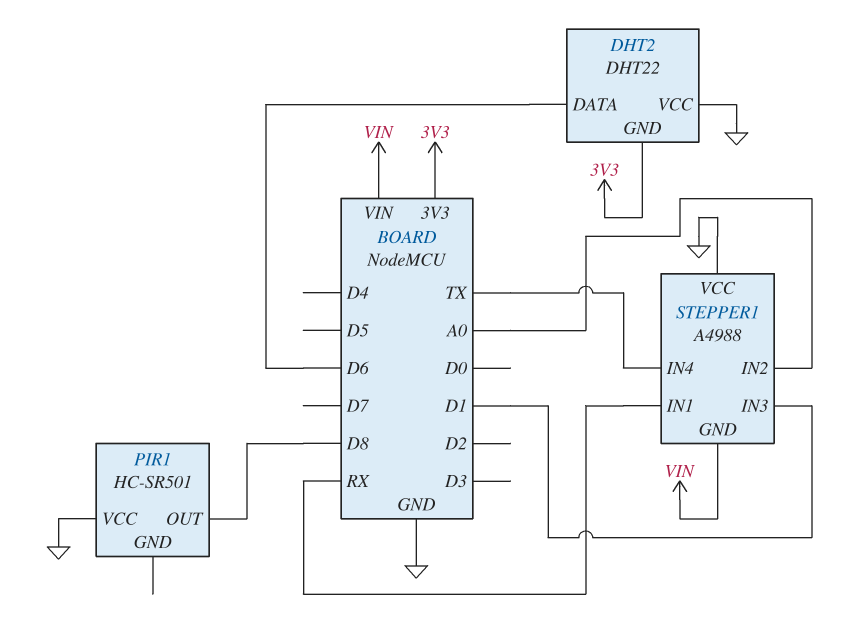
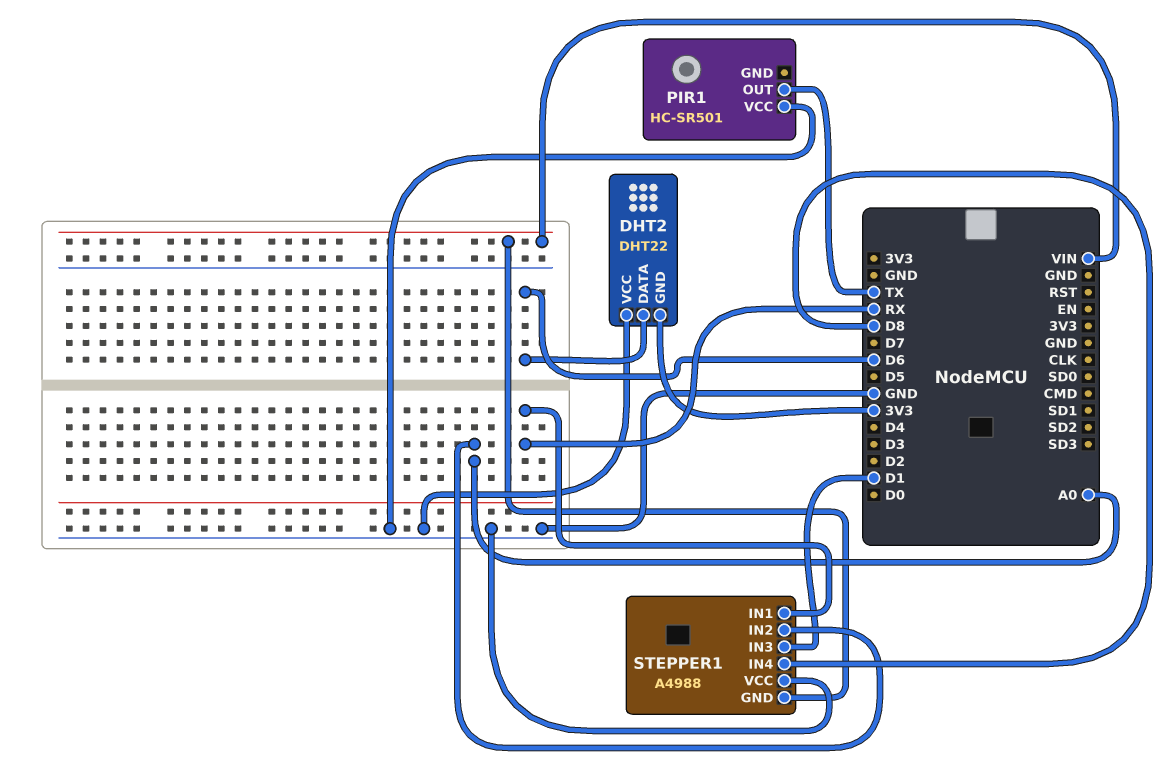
PIR1 pin OUT: D8 -> TX
STEPPER1 pin IN4: TX -> D8

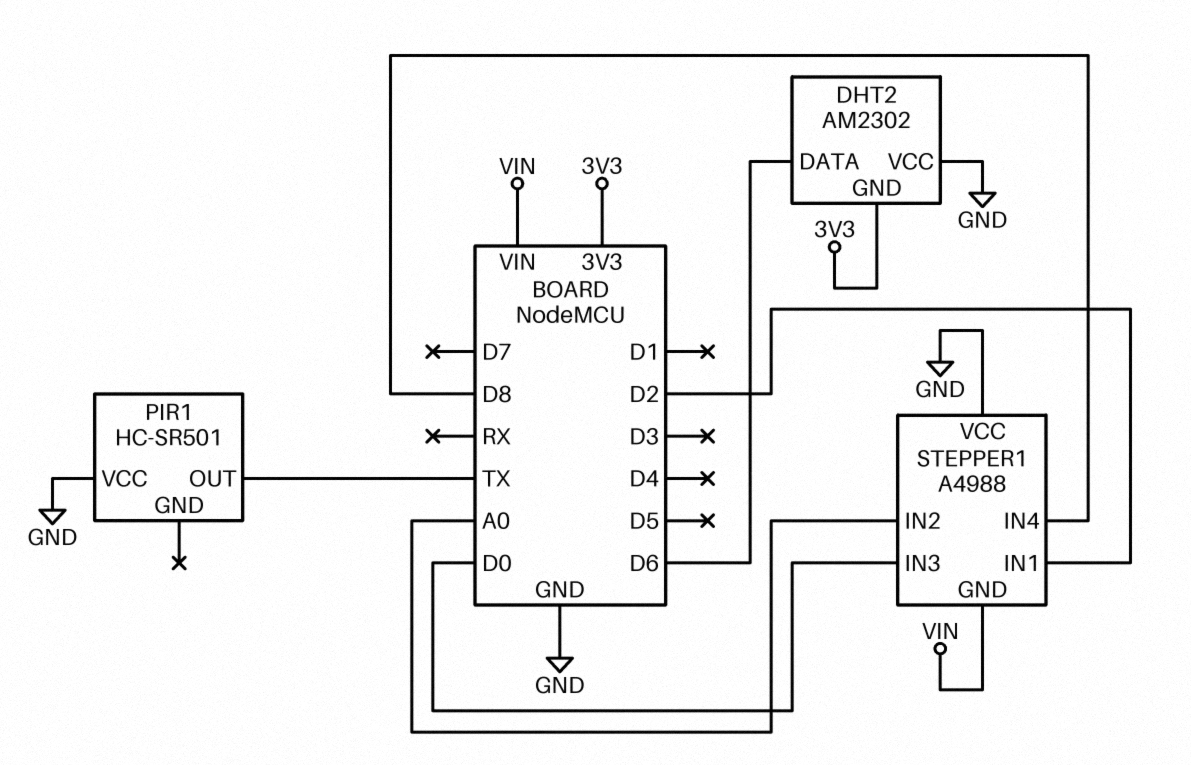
DHT2: DHT22 -> AM2302
STEPPER1 pin IN1: RX -> D2
STEPPER1 pin IN3: D1 -> D0

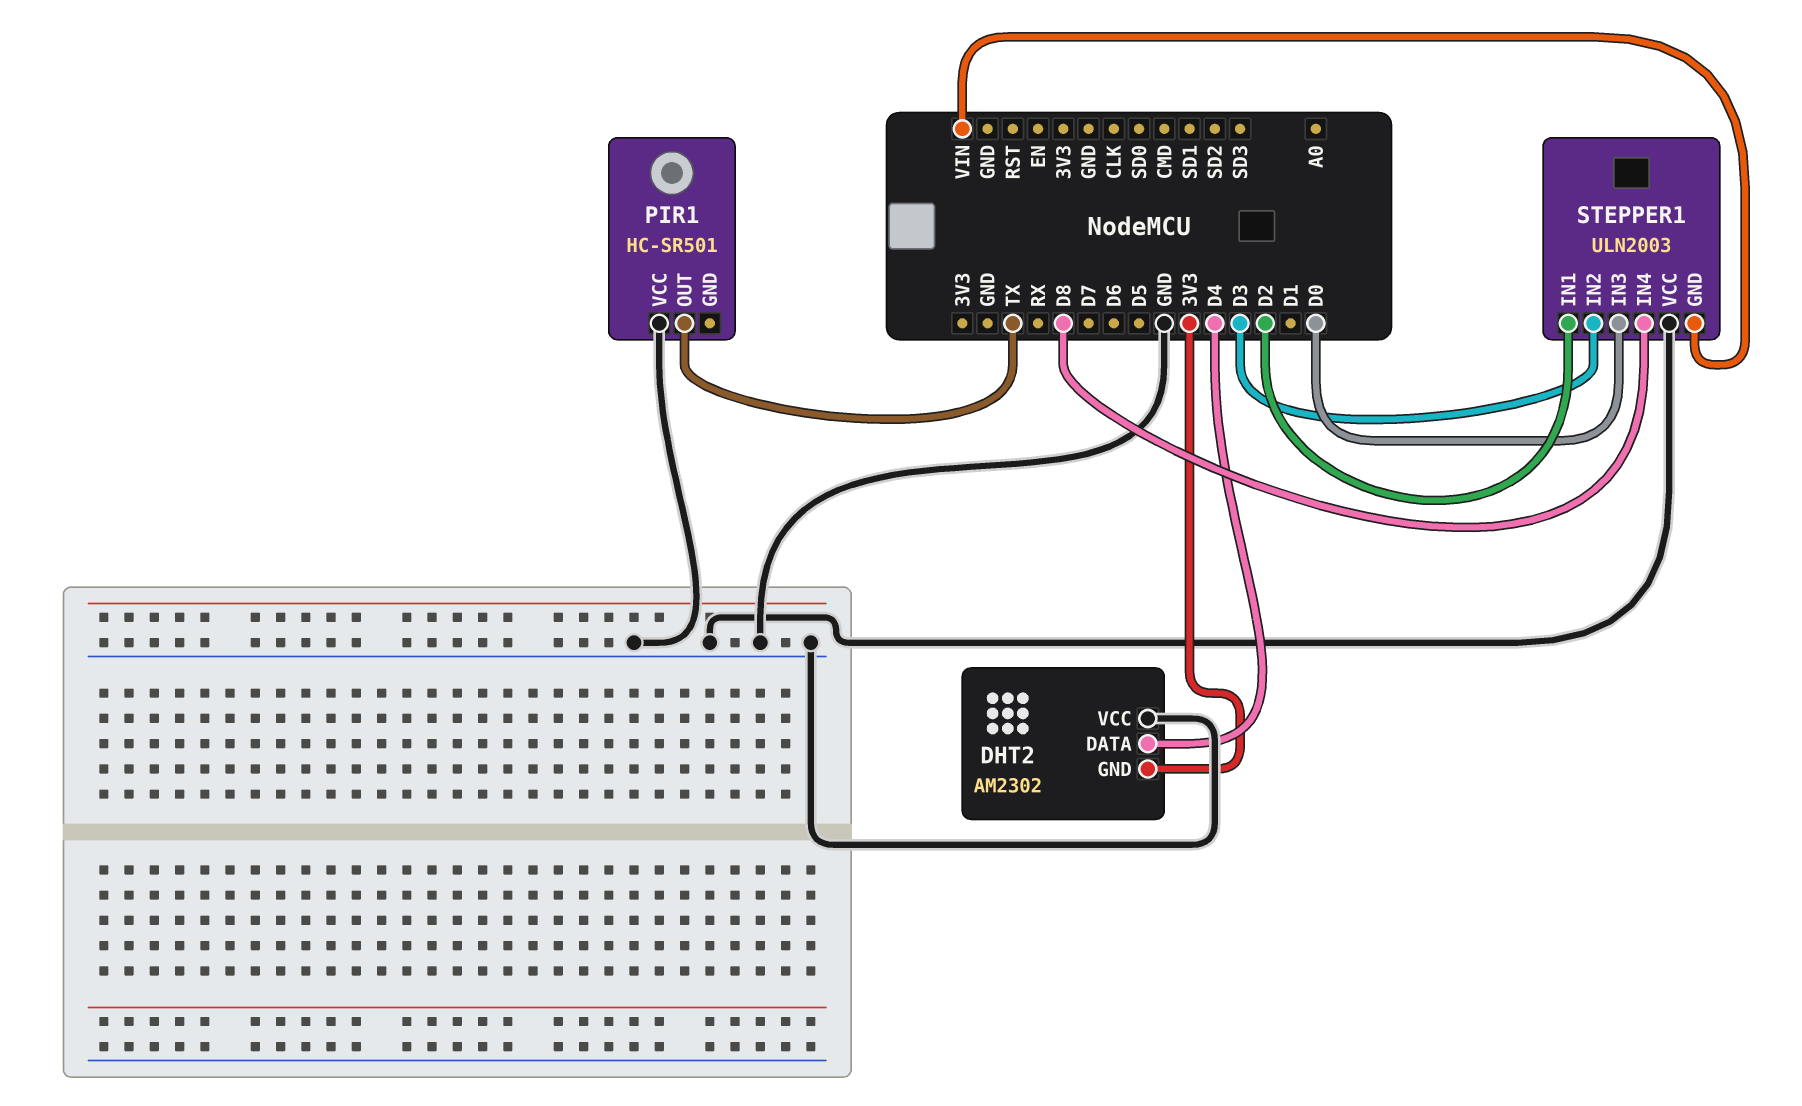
DHT2 pin DATA: D6 -> D4
STEPPER1: A4988 -> ULN2003
STEPPER1 pin IN2: A0 -> D3

